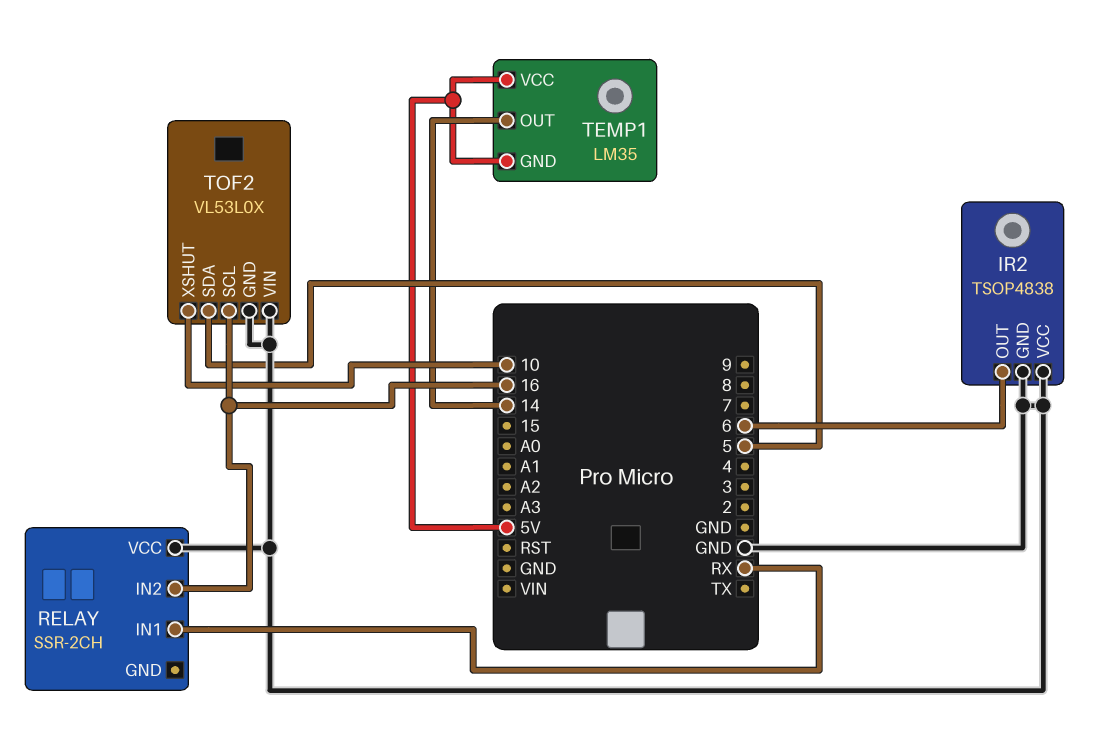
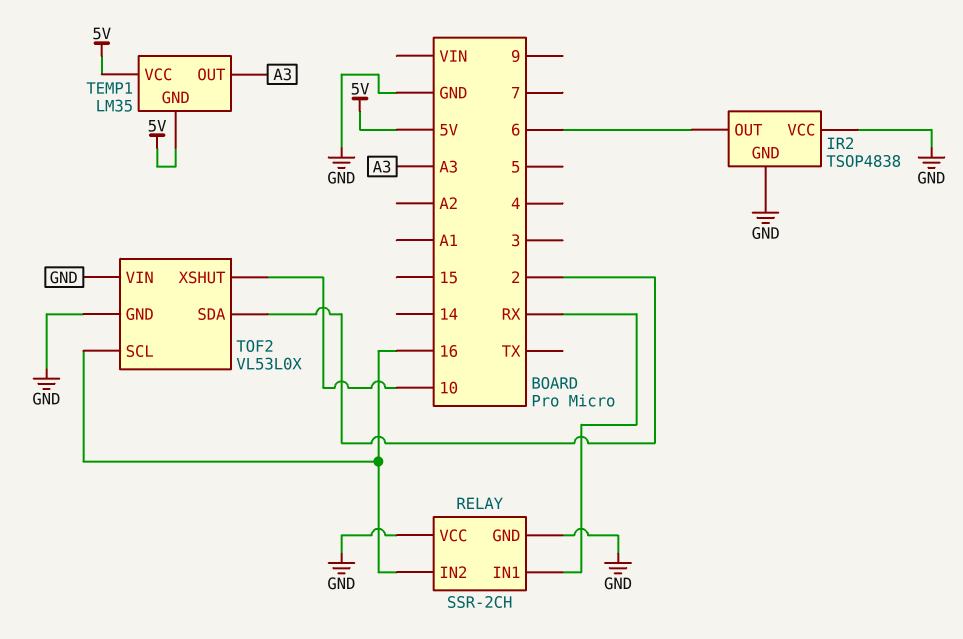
RELAY pin GND: none -> GND
TEMP1 pin OUT: 14 -> A3
TOF2 pin SDA: 5 -> 2

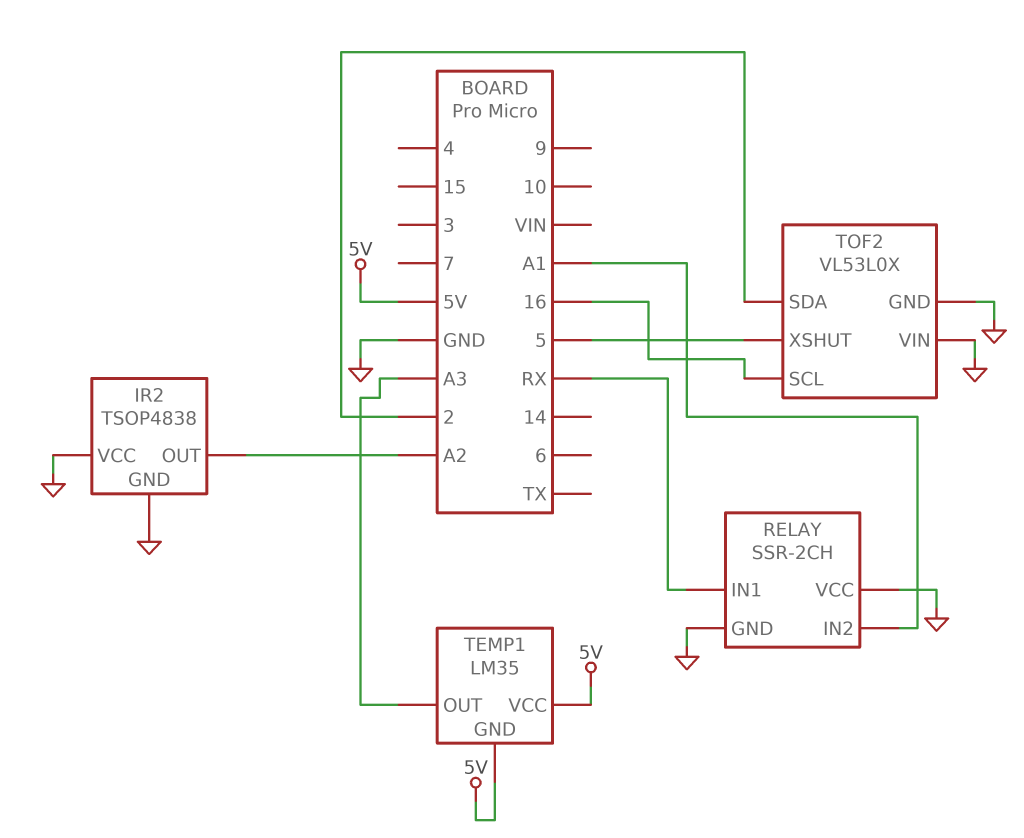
IR2 pin OUT: 6 -> A2
RELAY pin IN2: 16 -> A1
TOF2 pin XSHUT: 10 -> 5

